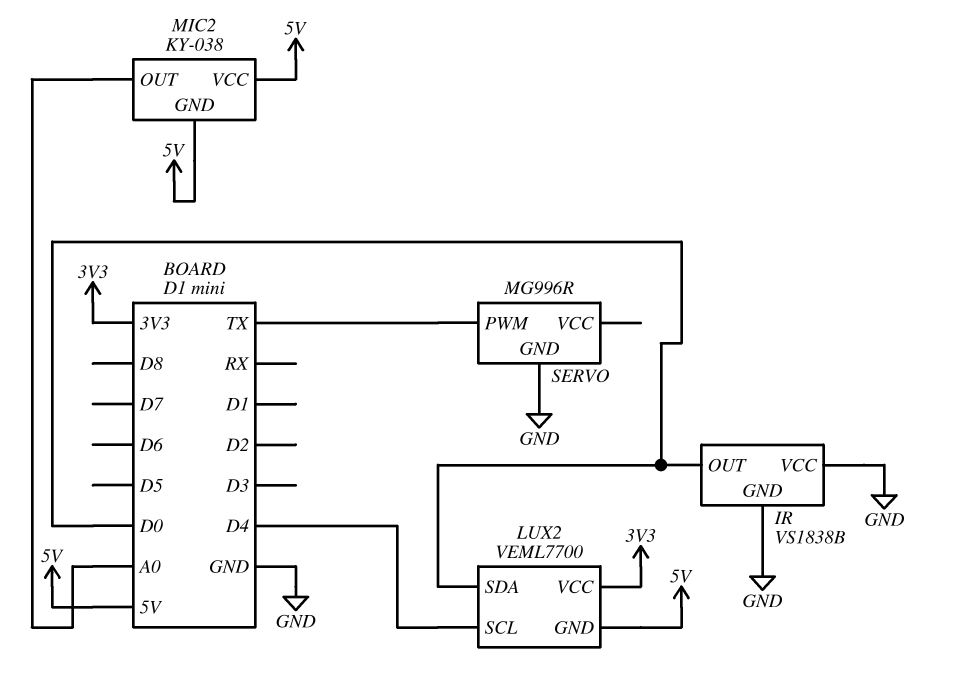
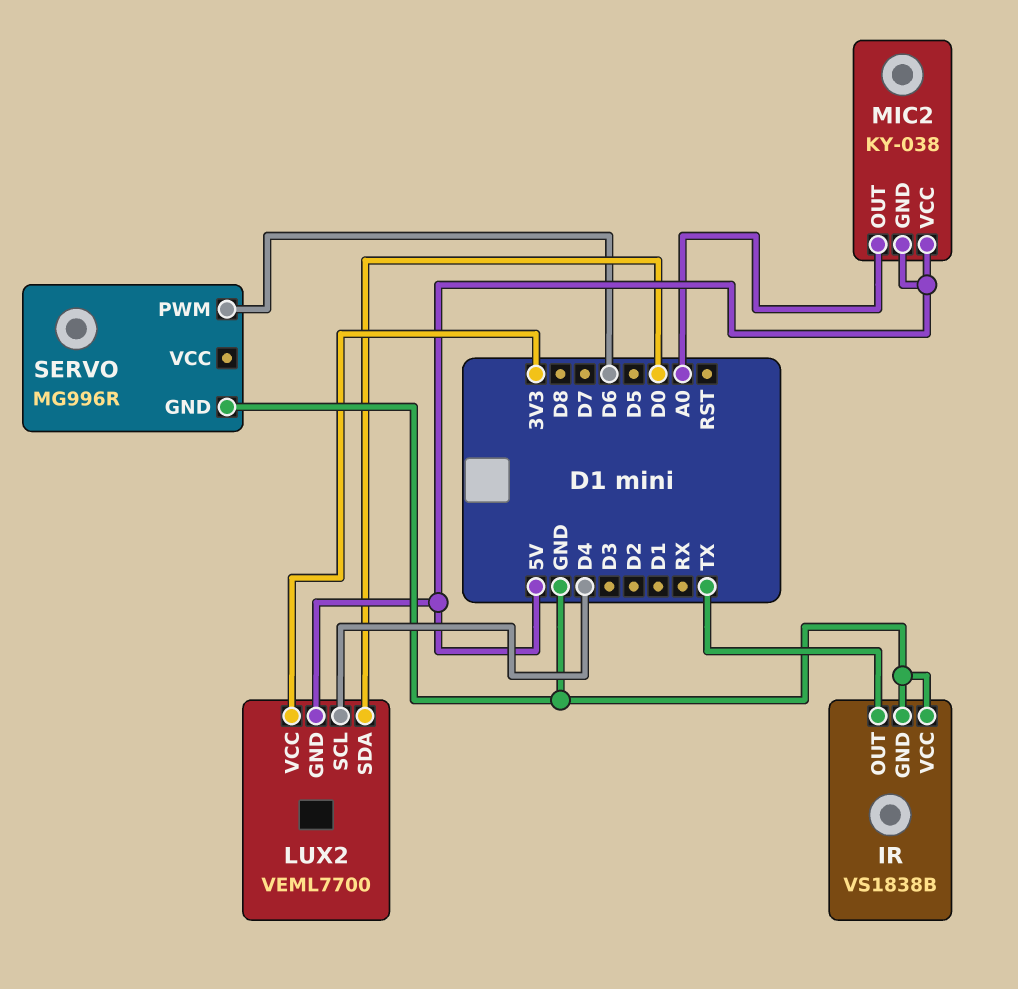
IR pin OUT: D0 -> TX
SERVO pin PWM: TX -> D6

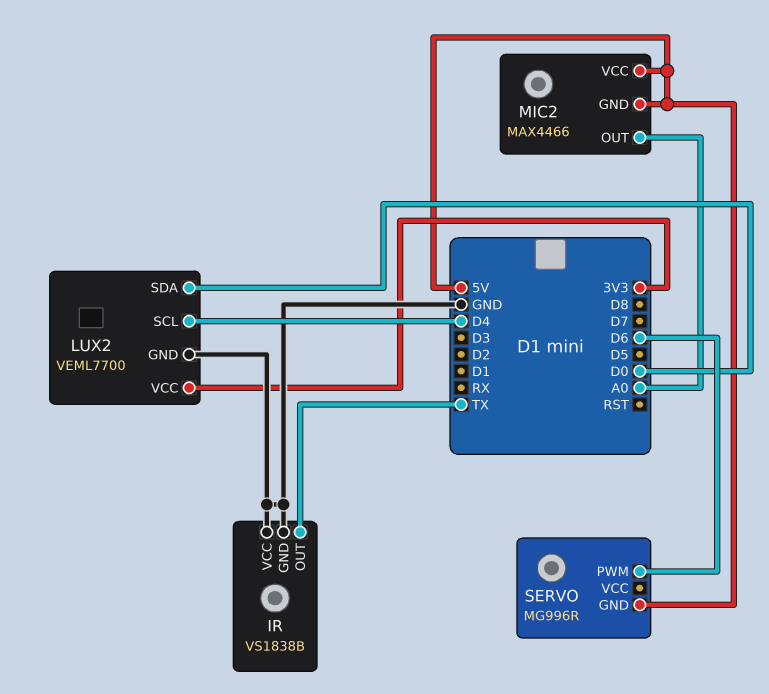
LUX2 pin GND: 5V -> GND
MIC2: KY-038 -> MAX4466
SERVO pin GND: GND -> 5V

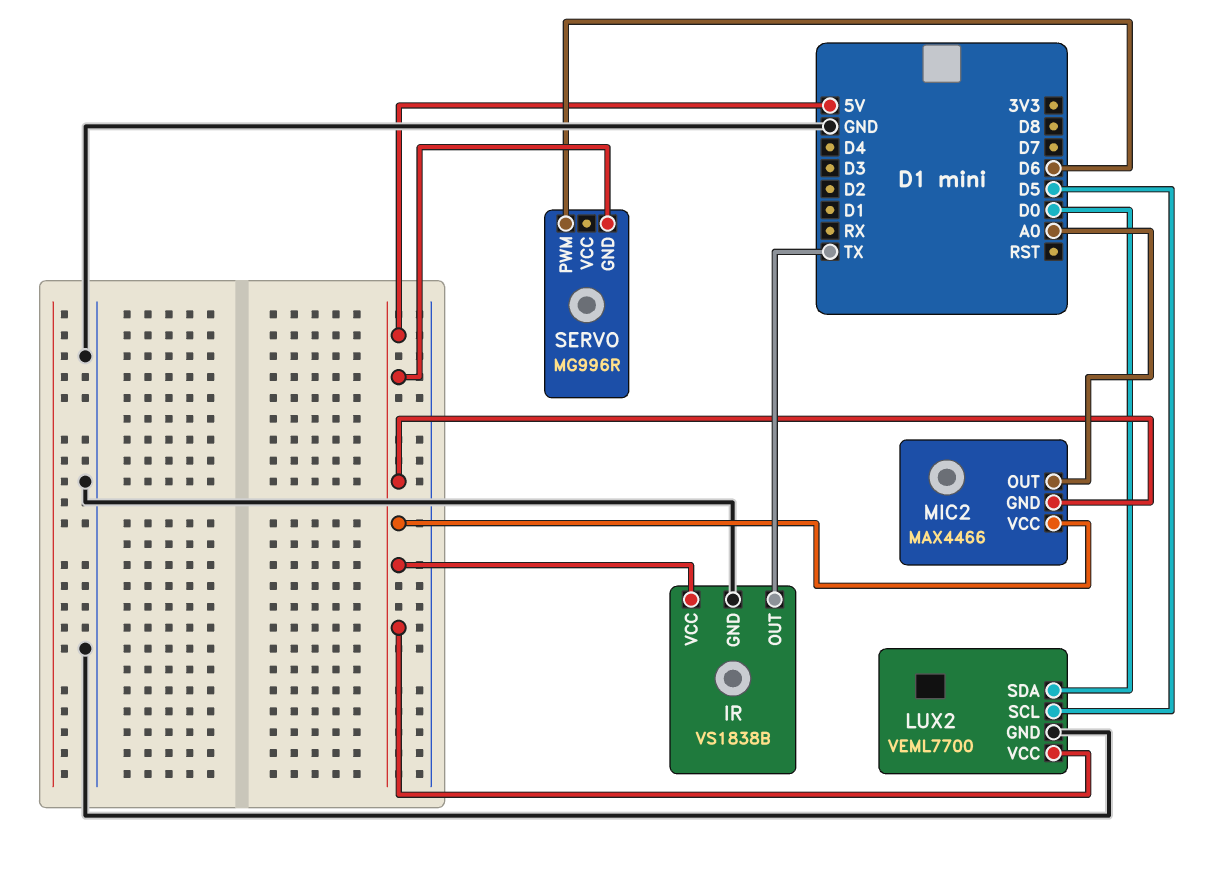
IR pin VCC: GND -> 5V
LUX2 pin SCL: D4 -> D5
LUX2 pin VCC: 3V3 -> 5V

